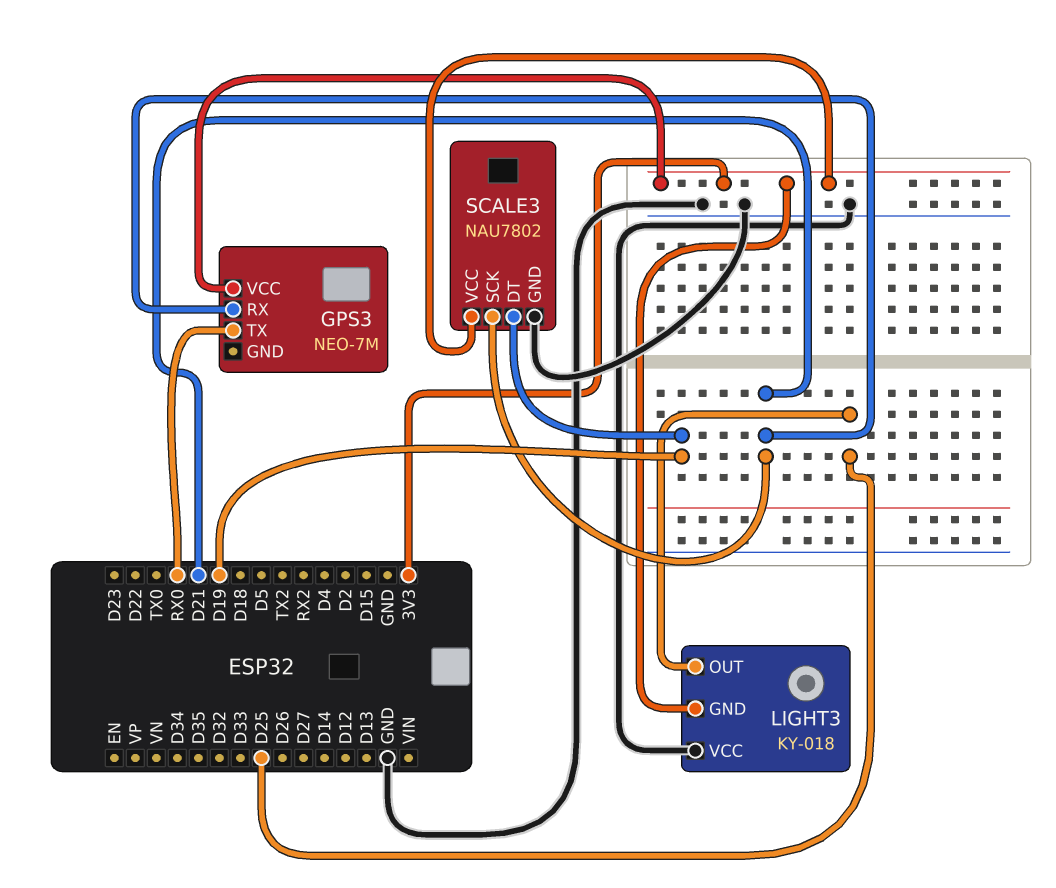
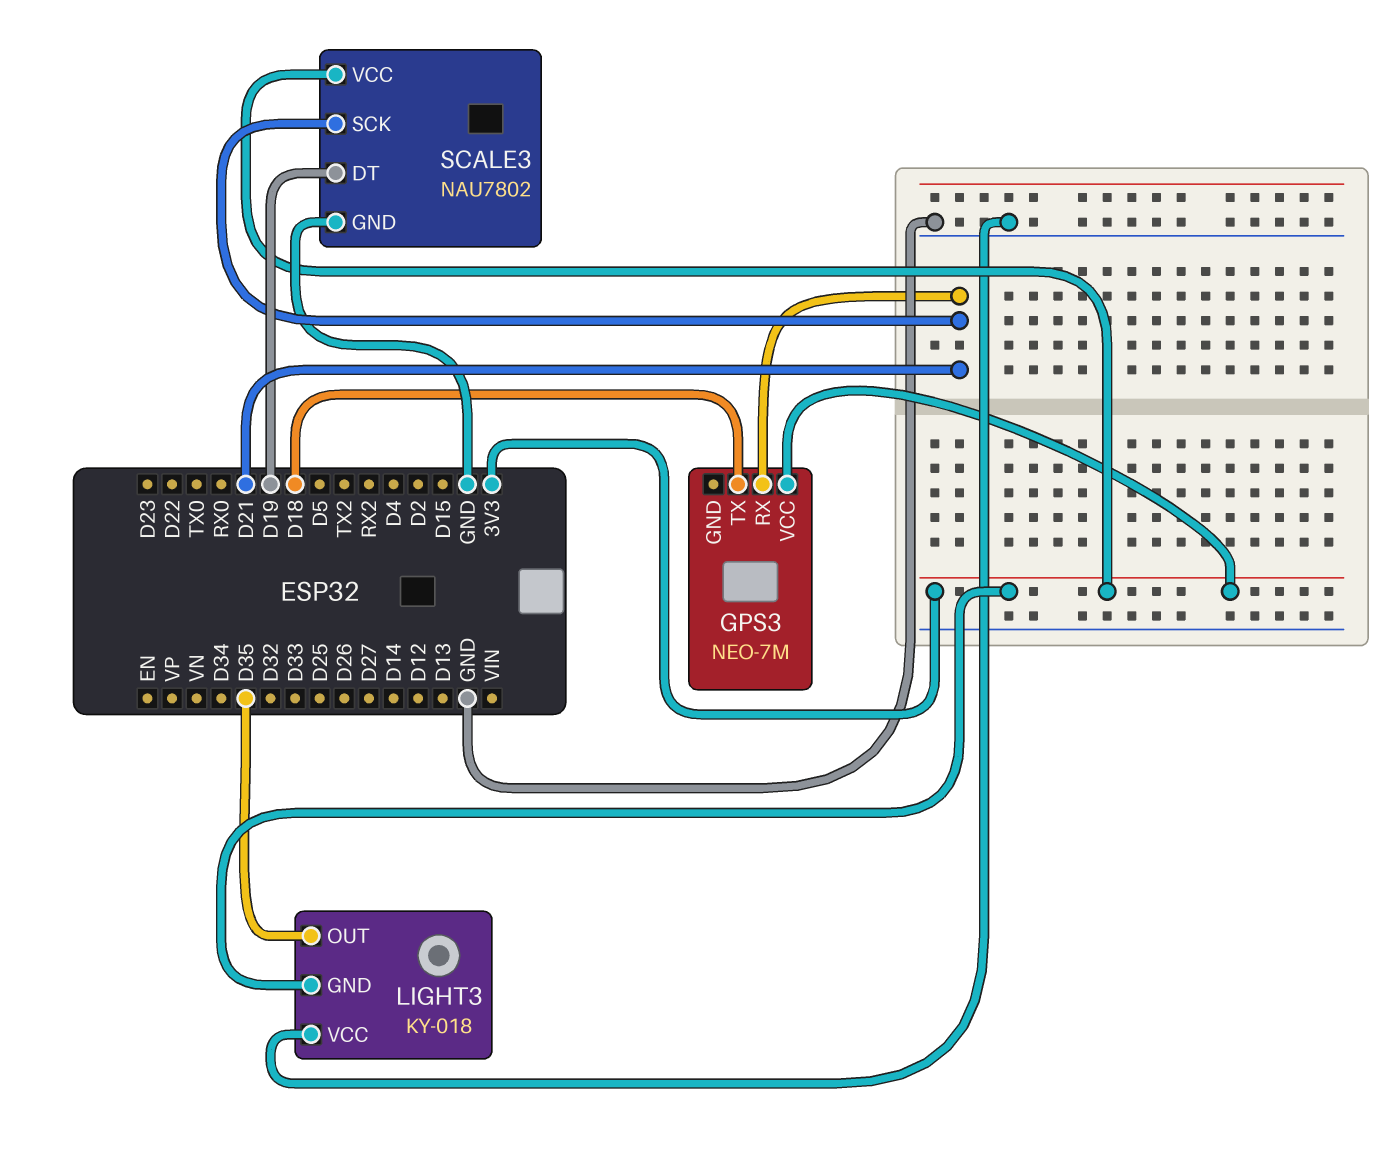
GPS3 pin TX: RX0 -> D18
LIGHT3 pin OUT: D25 -> D35

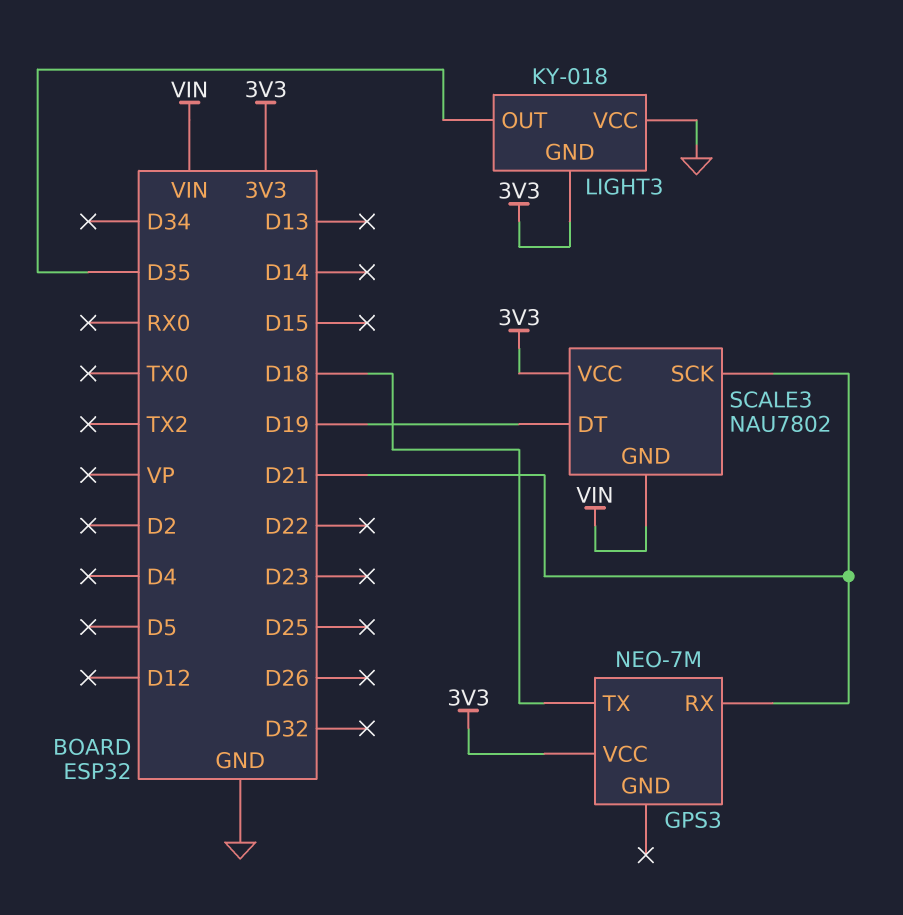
SCALE3 pin GND: GND -> VIN

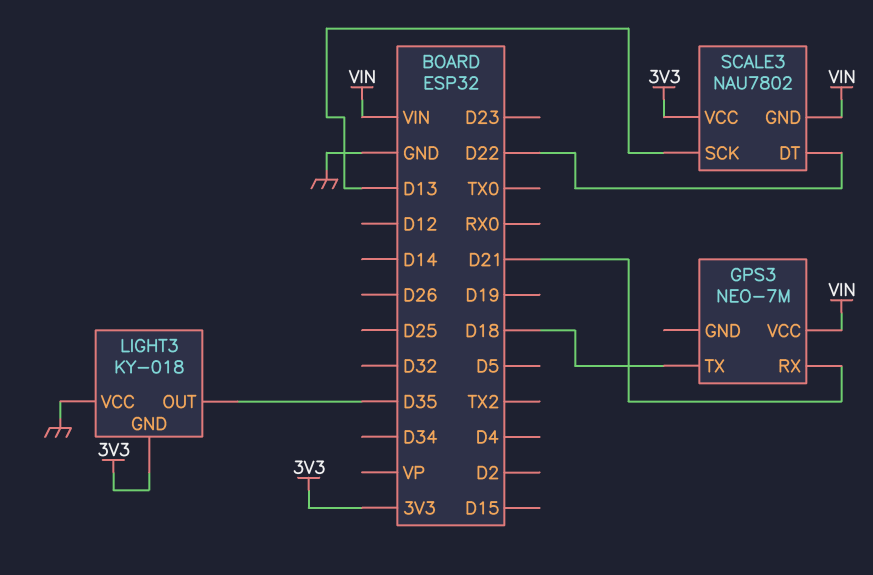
GPS3 pin VCC: 3V3 -> VIN
SCALE3 pin DT: D19 -> D22
SCALE3 pin SCK: D21 -> D13

